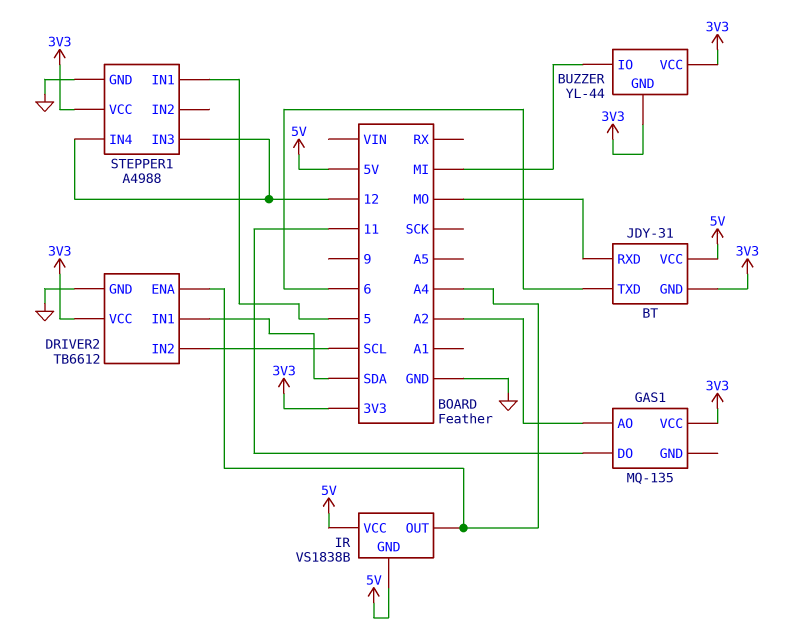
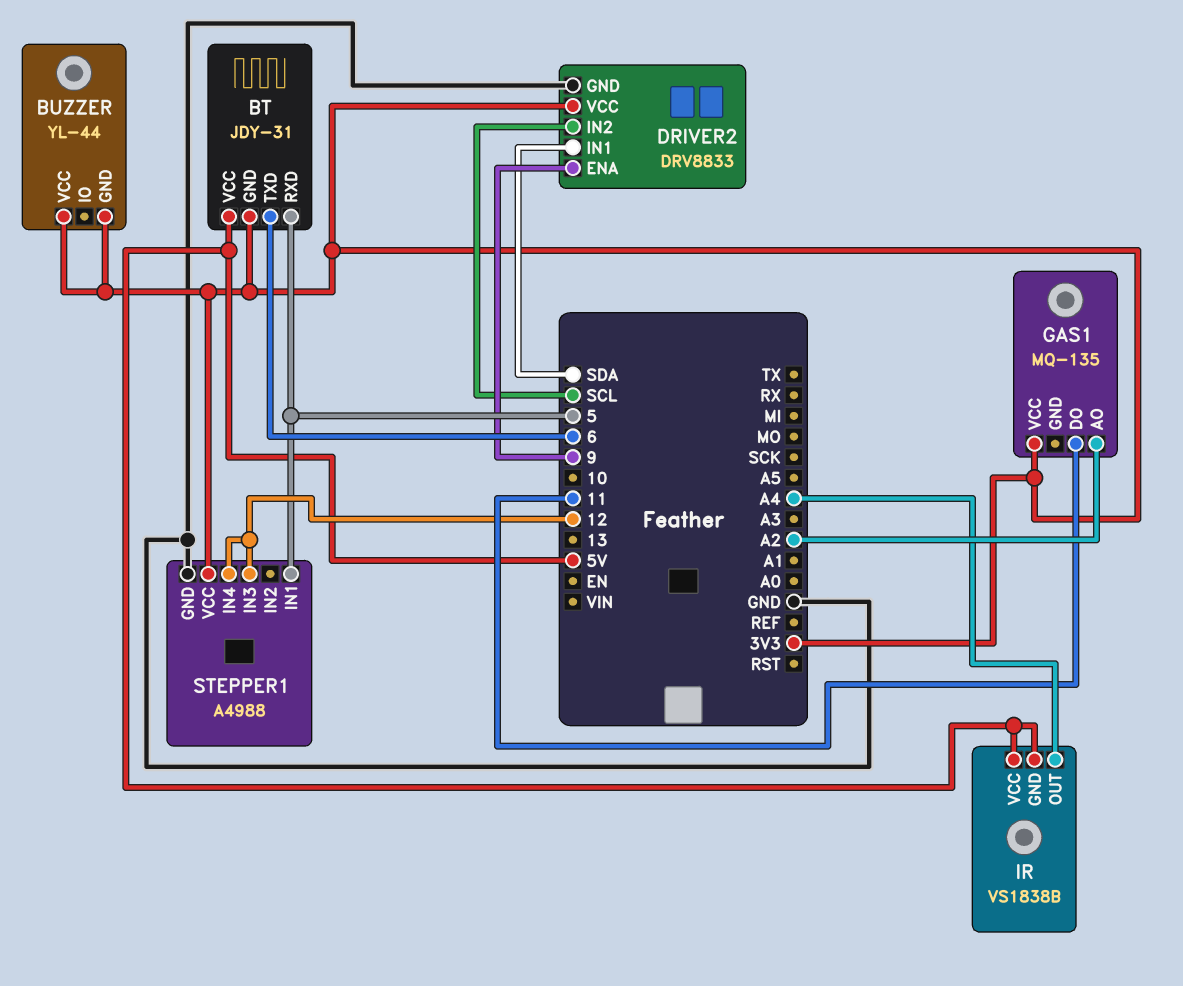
BT pin RXD: MO -> 5
BUZZER pin IO: MI -> none
DRIVER2: TB6612 -> DRV8833
DRIVER2 pin ENA: A4 -> 9

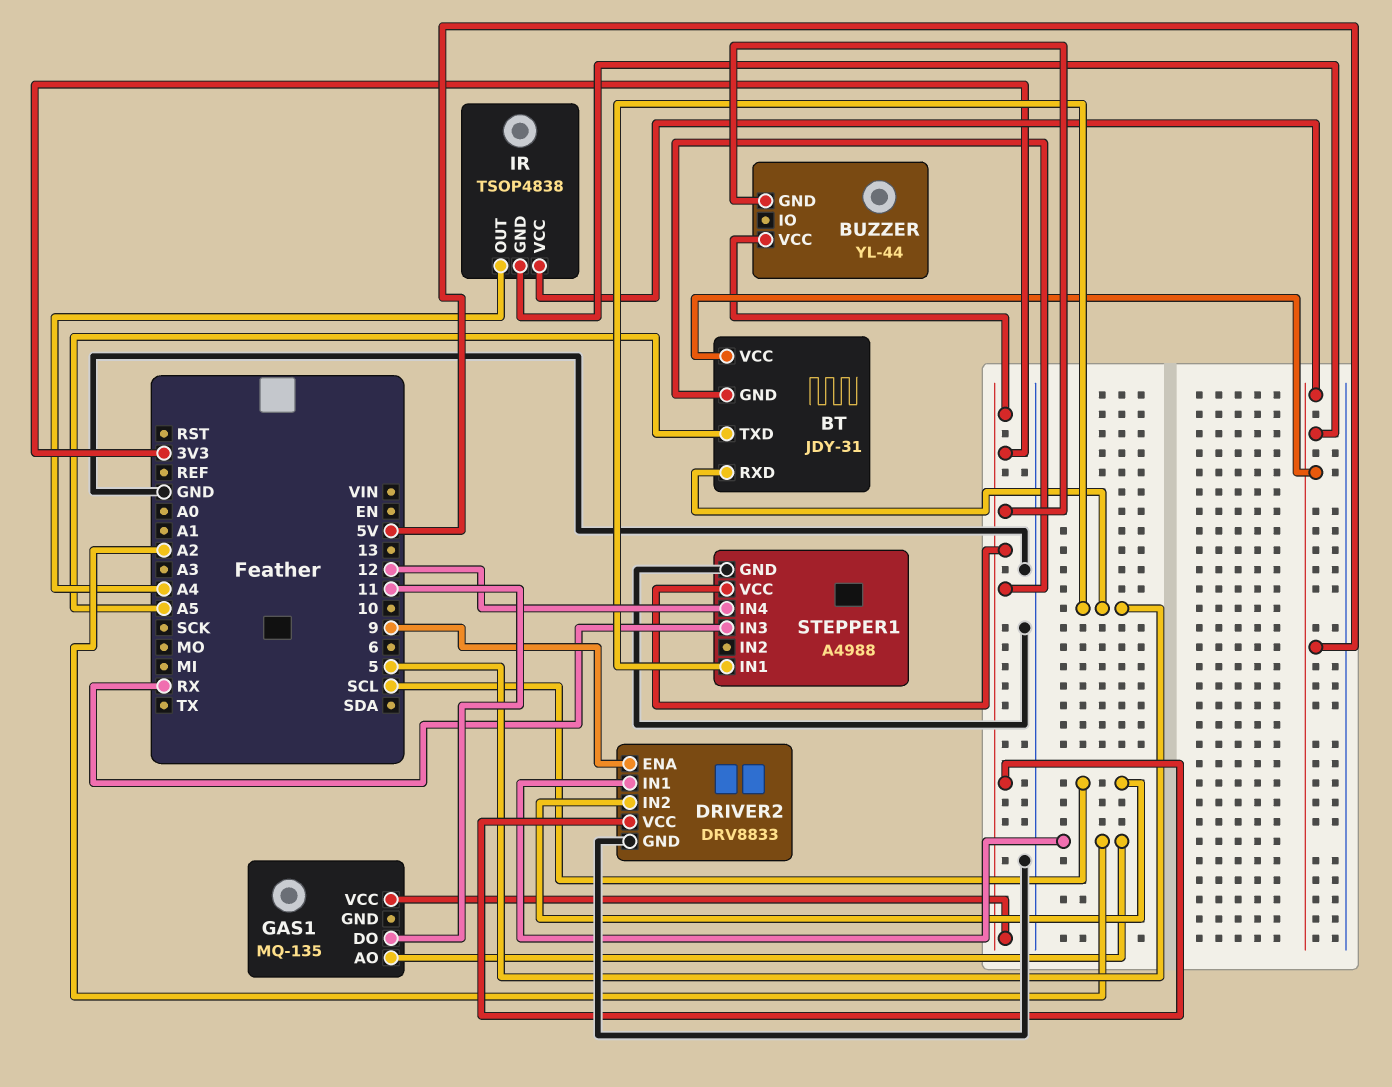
BT pin TXD: 6 -> A5
DRIVER2 pin IN1: SDA -> A2
IR: VS1838B -> TSOP4838
STEPPER1 pin IN3: 12 -> RX

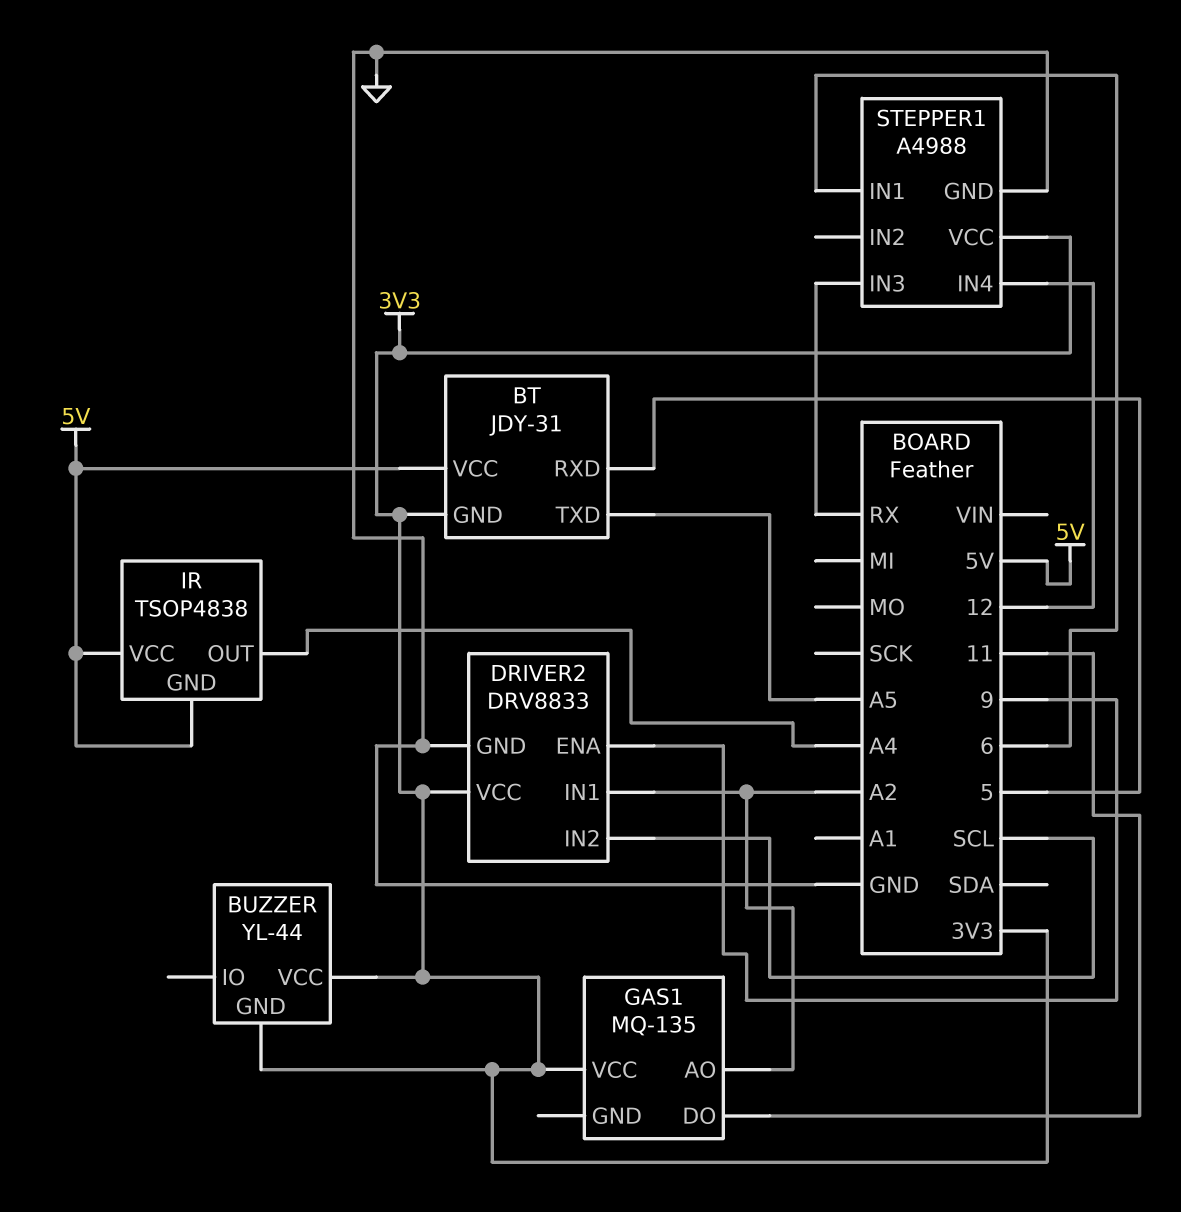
STEPPER1 pin IN1: 5 -> 6

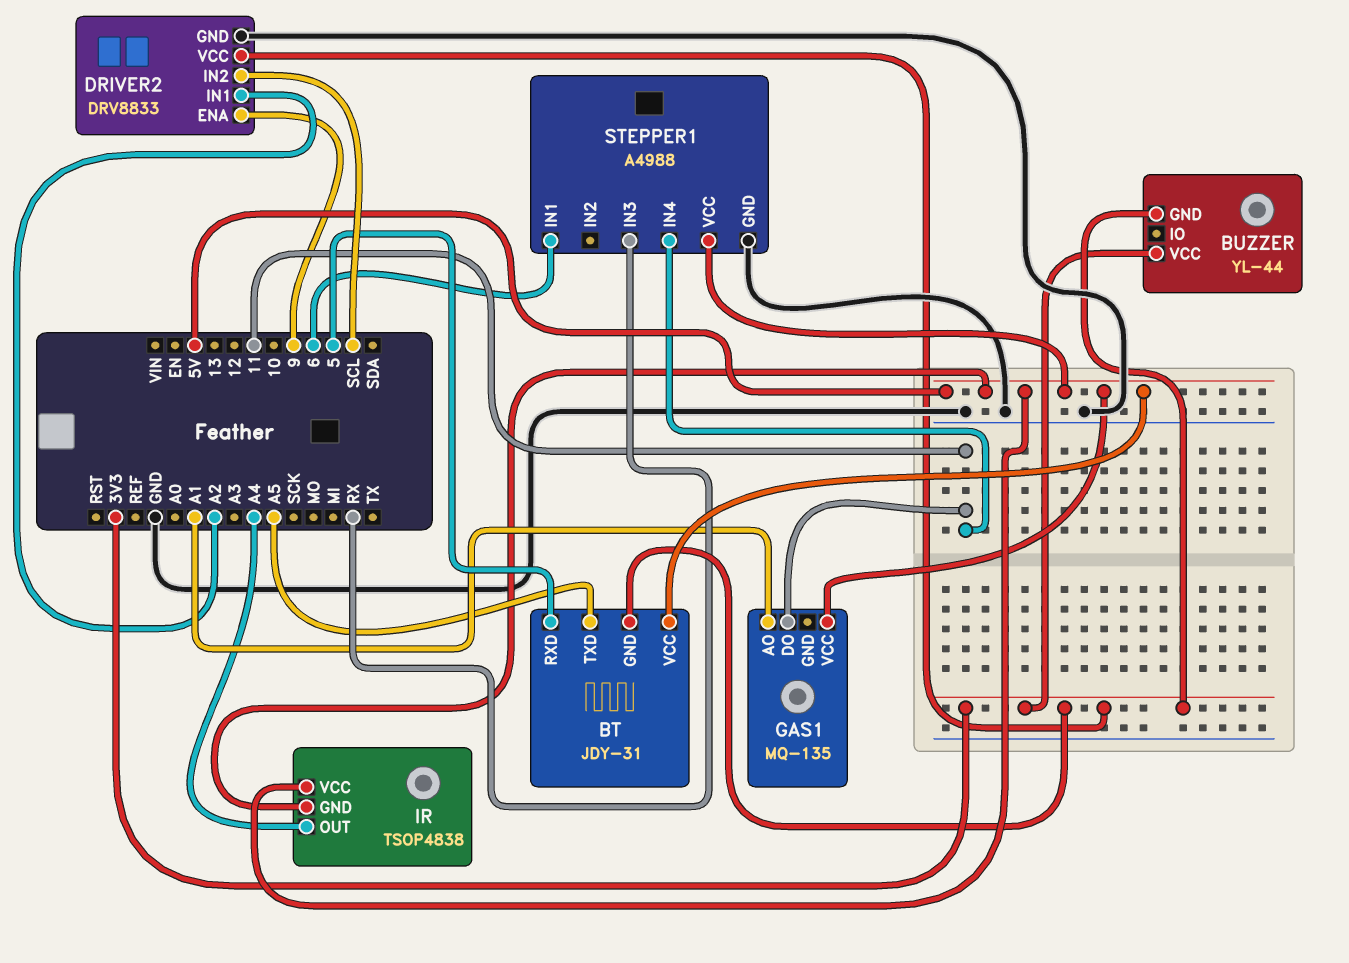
GAS1 pin AO: A2 -> A1
GAS1 pin VCC: 3V3 -> 5V
STEPPER1 pin IN4: 12 -> 11
STEPPER1 pin VCC: 3V3 -> 5V

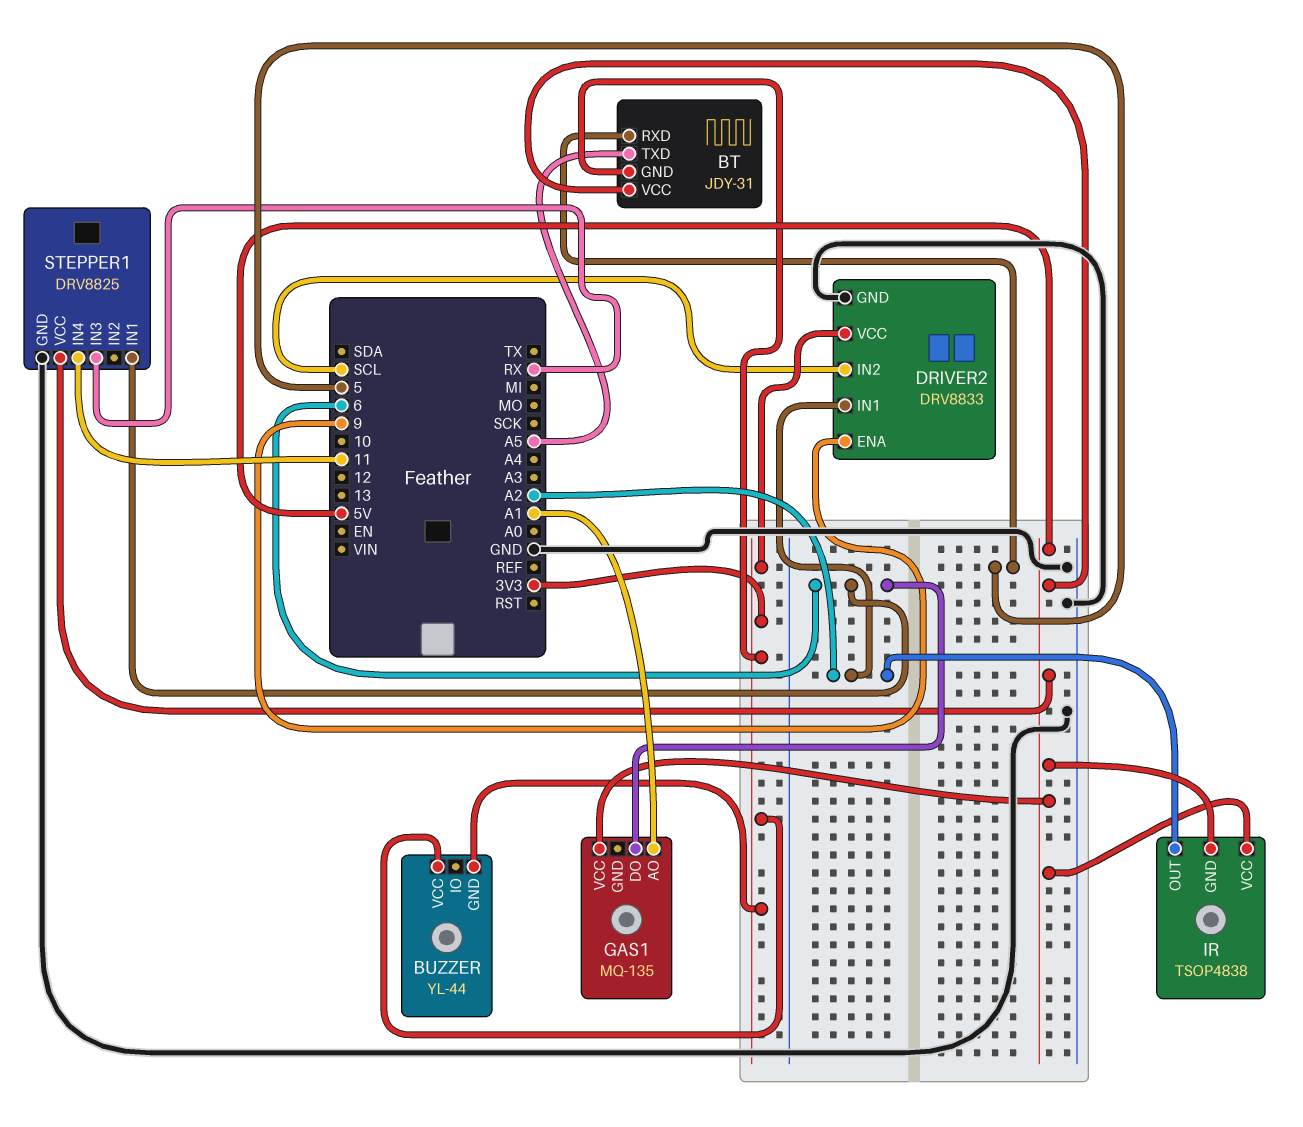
GAS1 pin DO: 11 -> 6
IR pin OUT: A4 -> A2
STEPPER1: A4988 -> DRV8825

